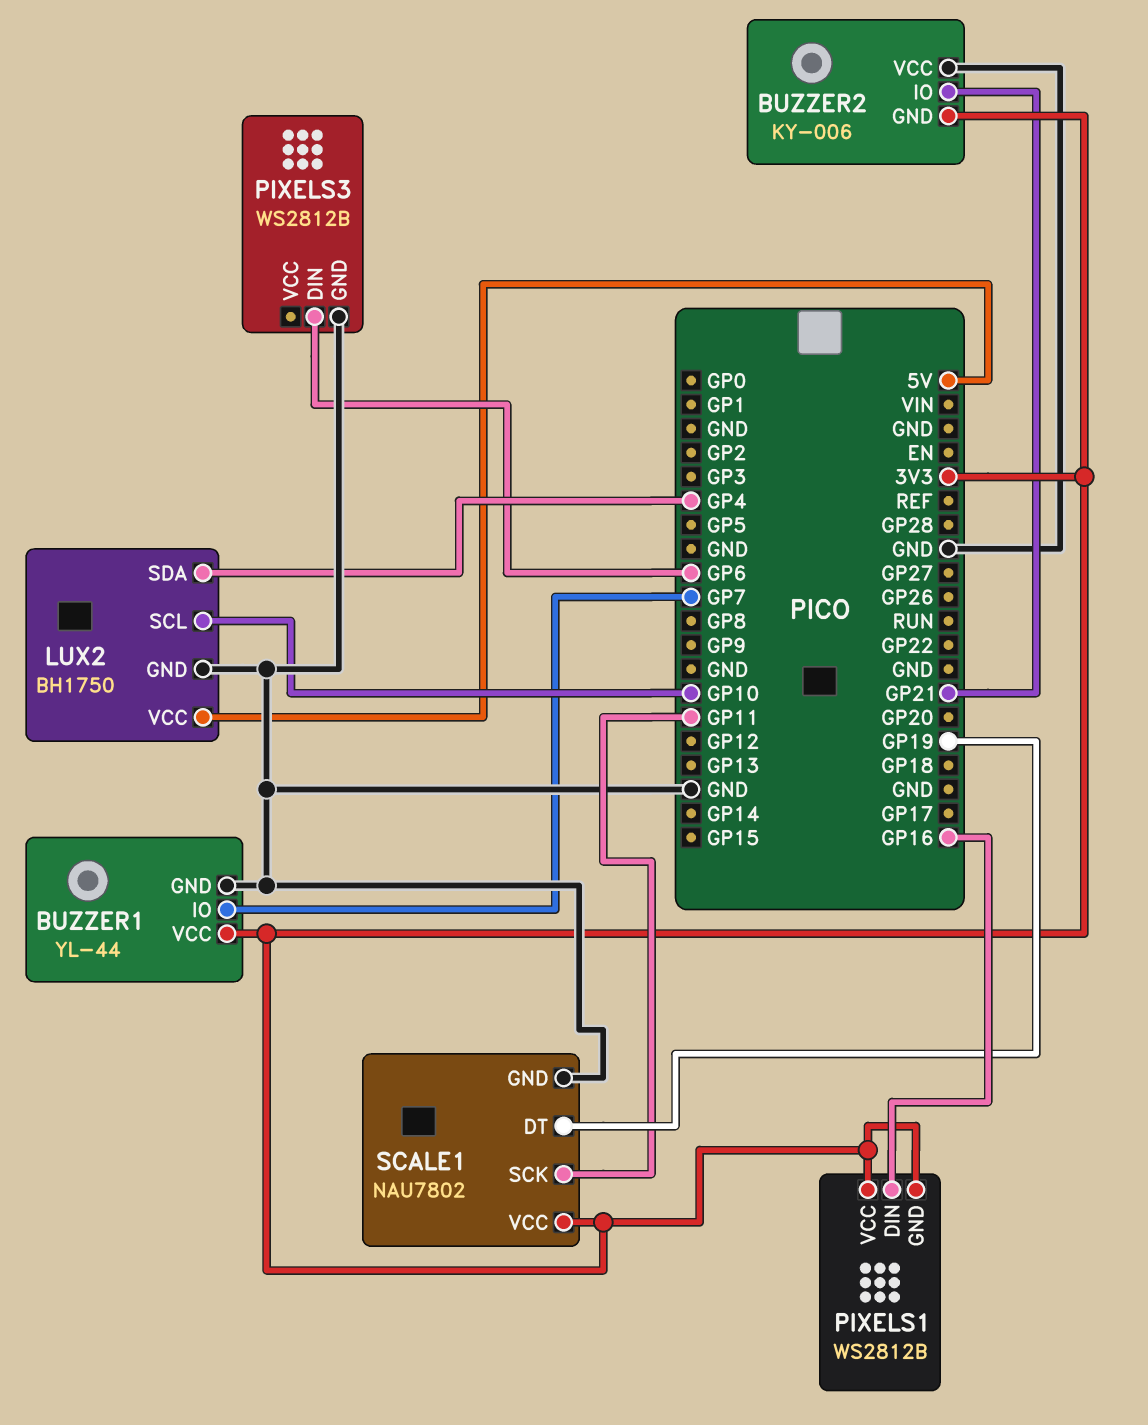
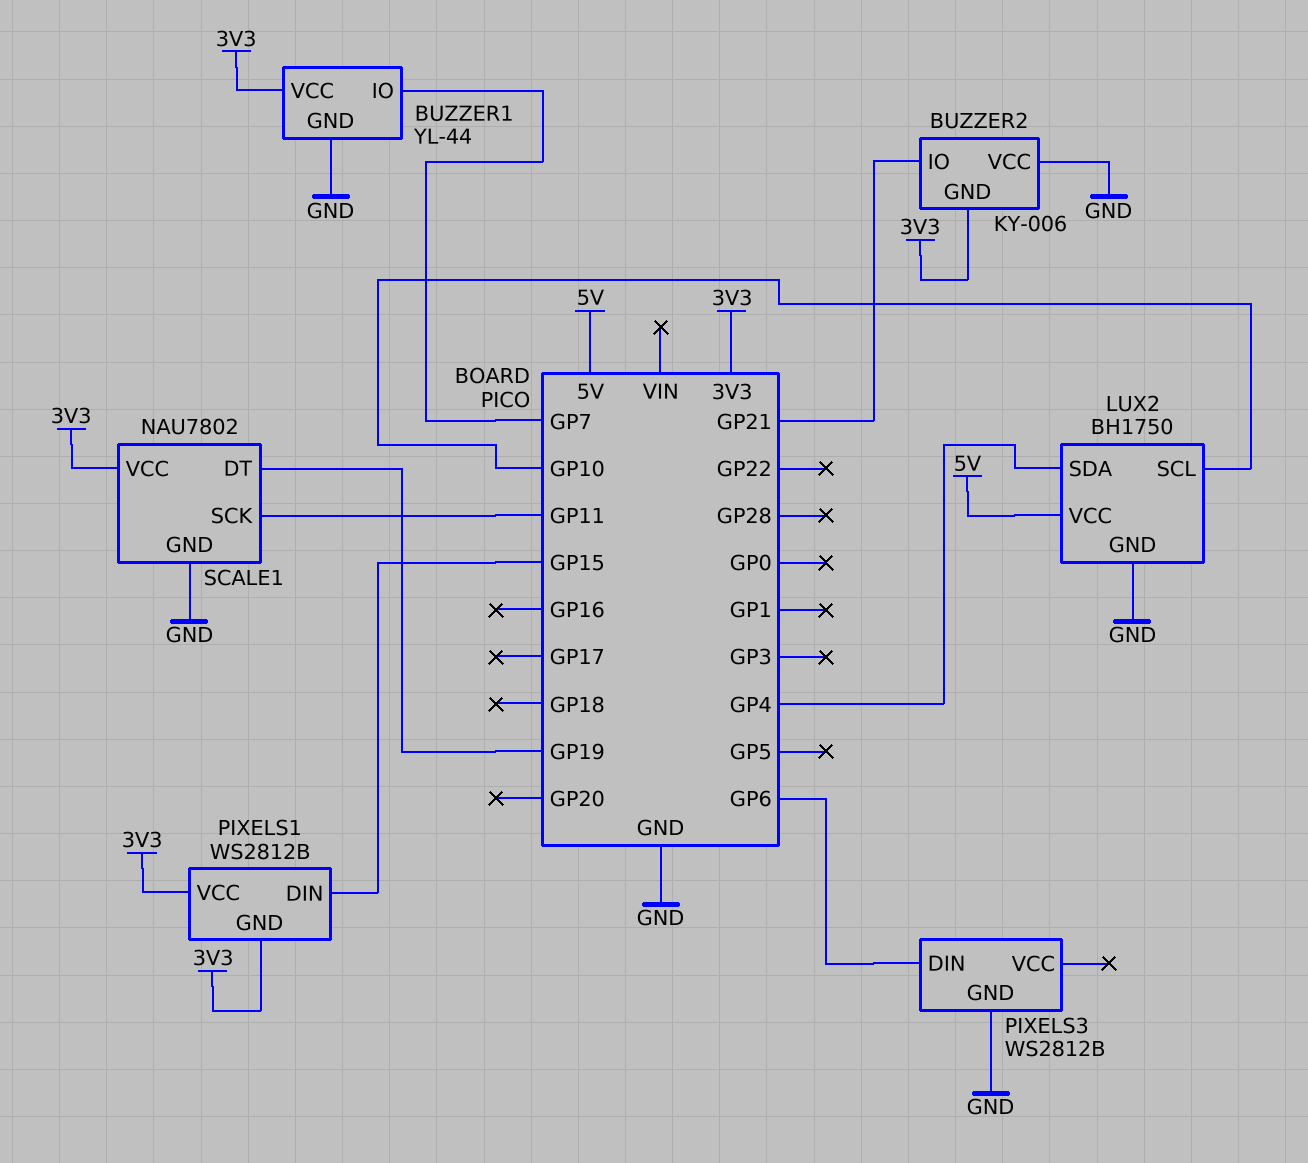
PIXELS1 pin DIN: GP16 -> GP15

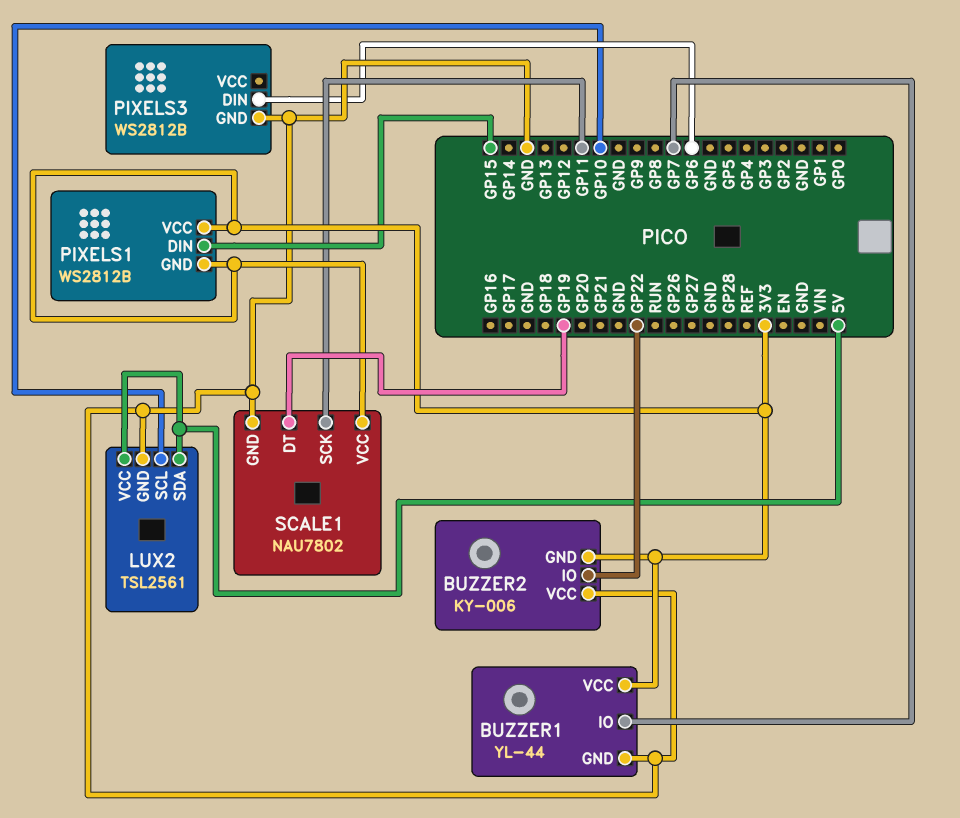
BUZZER2 pin IO: GP21 -> GP22
LUX2: BH1750 -> TSL2561
LUX2 pin SDA: GP4 -> 5V

